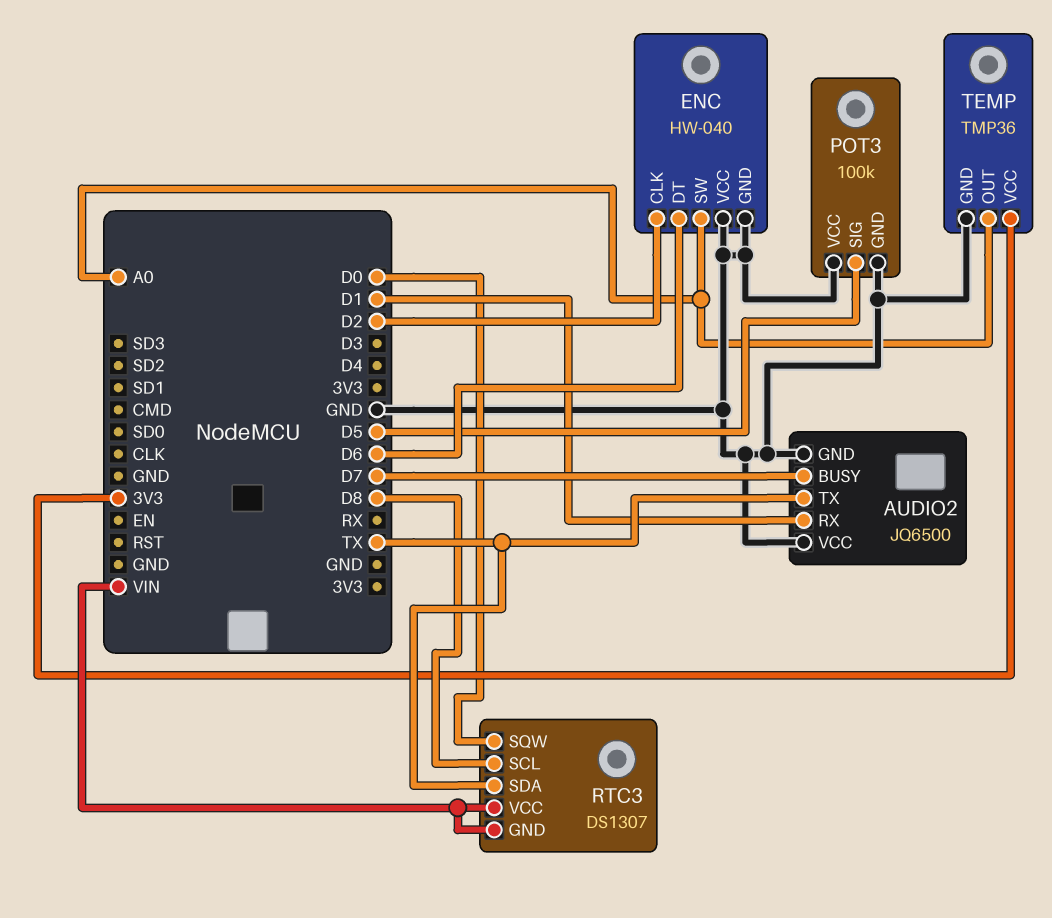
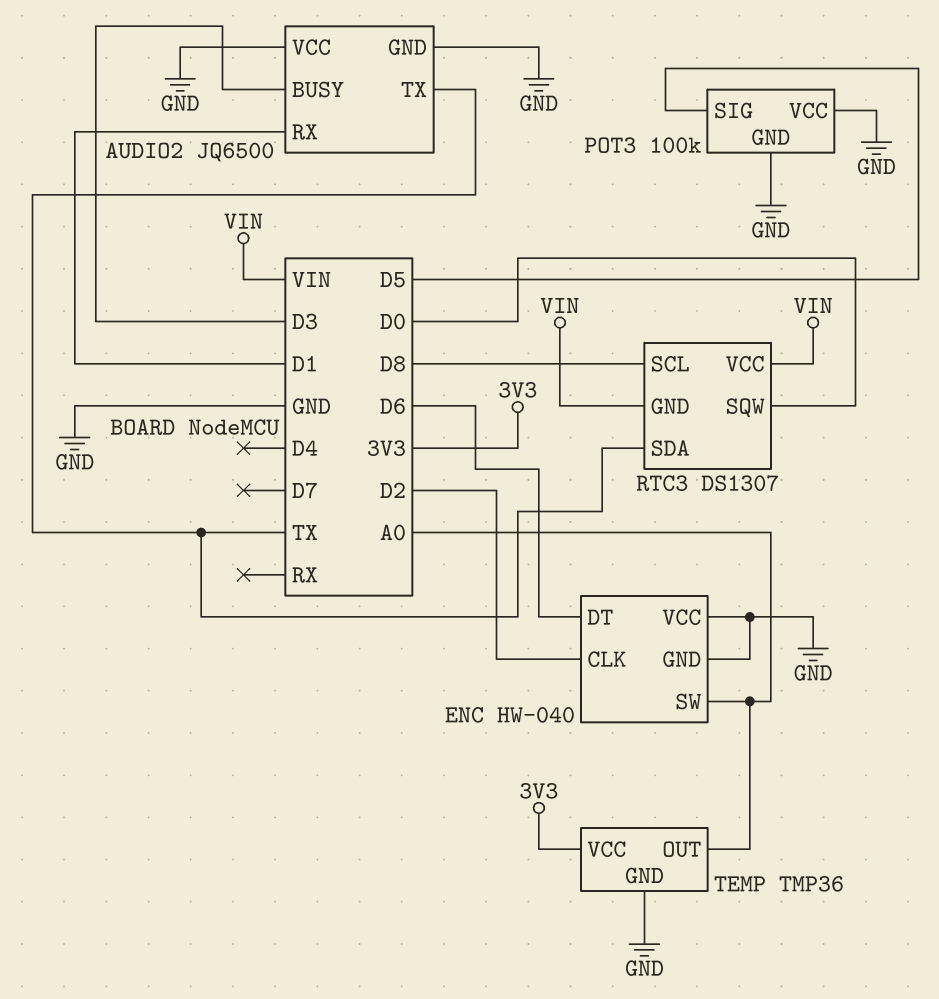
AUDIO2 pin BUSY: D7 -> D3

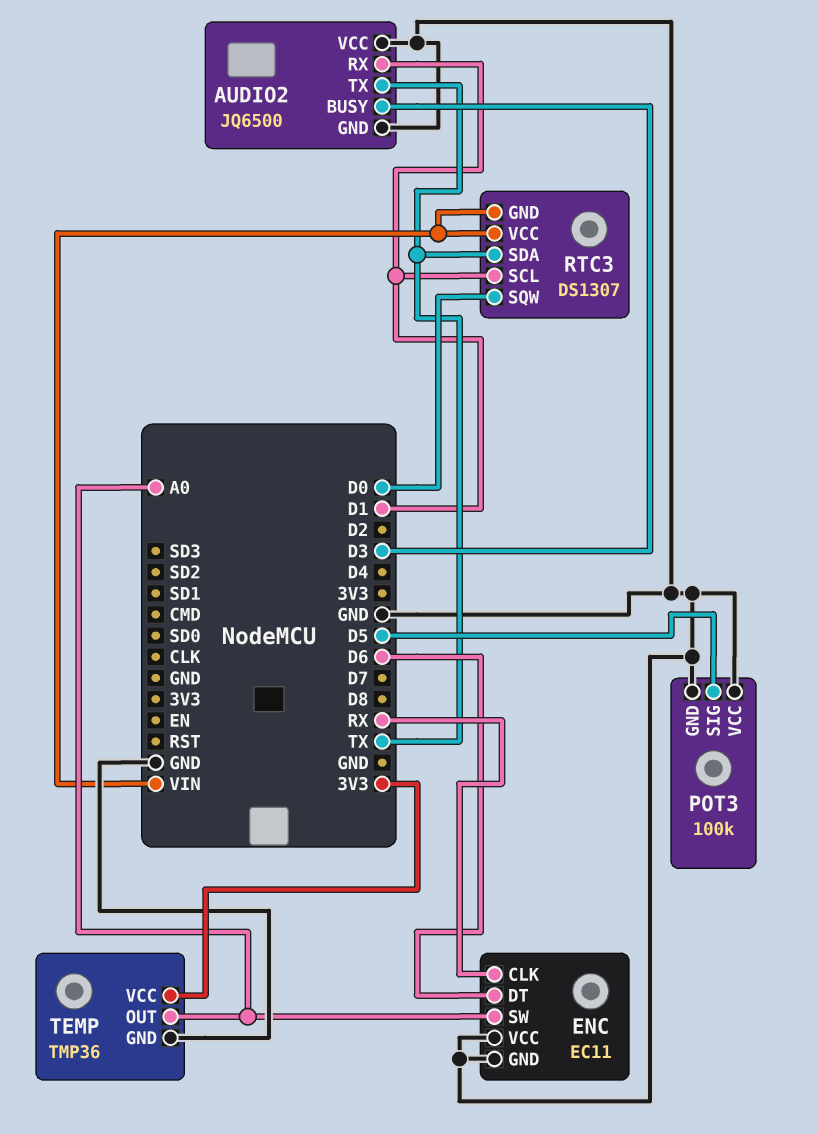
ENC: HW-040 -> EC11
ENC pin CLK: D2 -> RX
RTC3 pin SCL: D8 -> D1

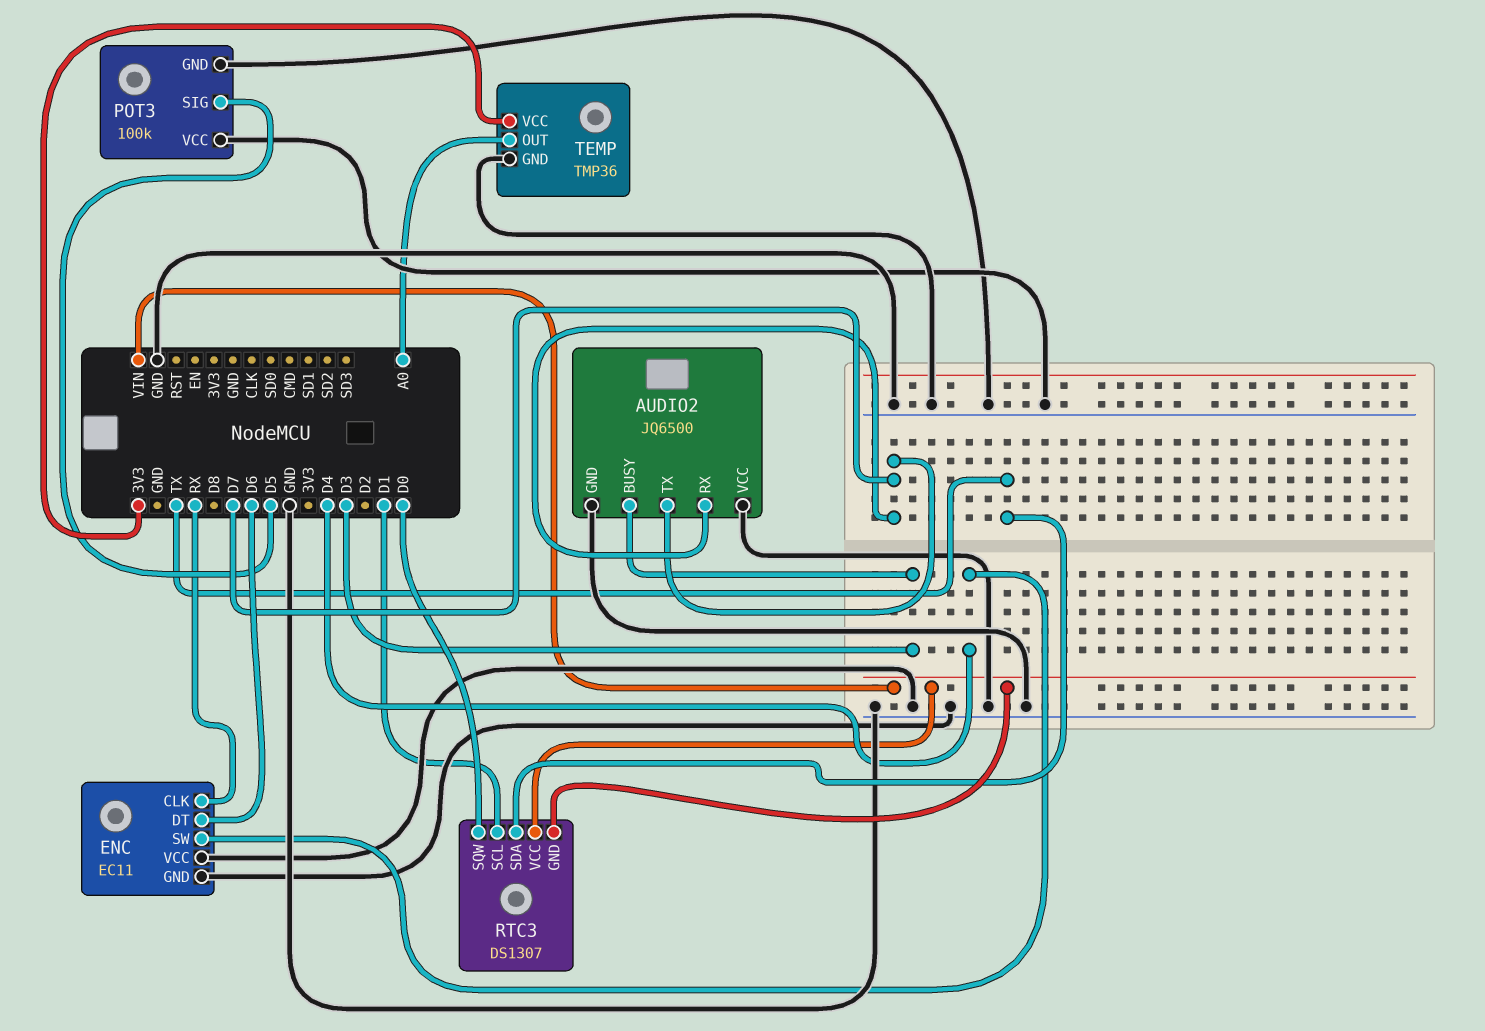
AUDIO2 pin RX: D1 -> D7
AUDIO2 pin TX: TX -> D7
ENC pin SW: A0 -> D4

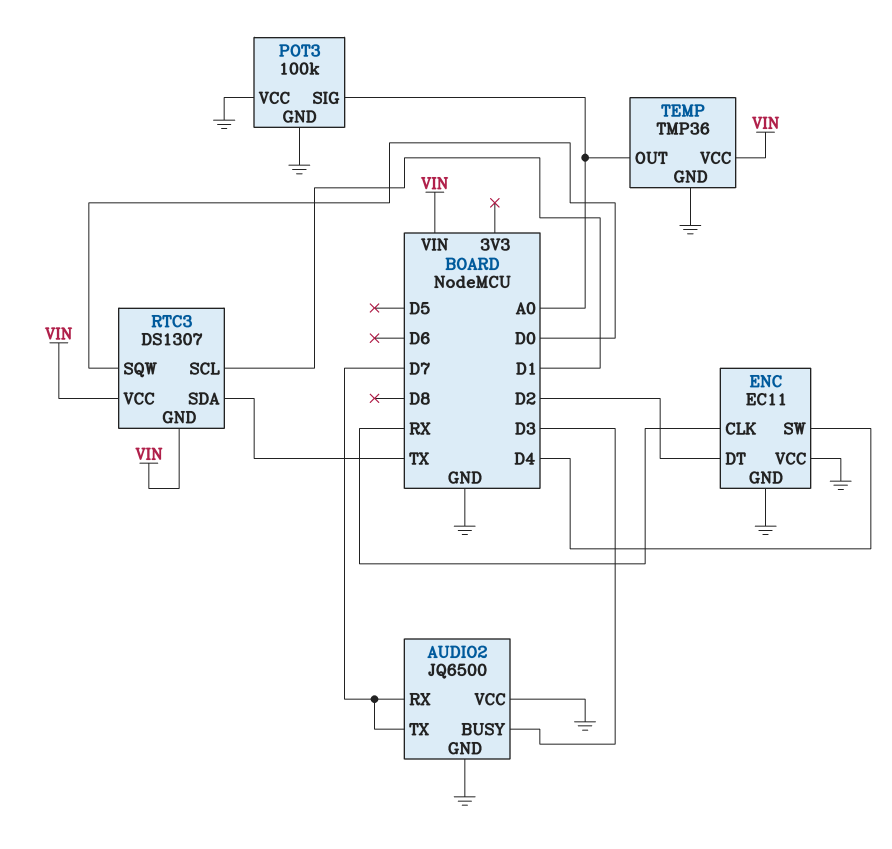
ENC pin DT: D6 -> D2
POT3 pin SIG: D5 -> A0
TEMP pin VCC: 3V3 -> VIN

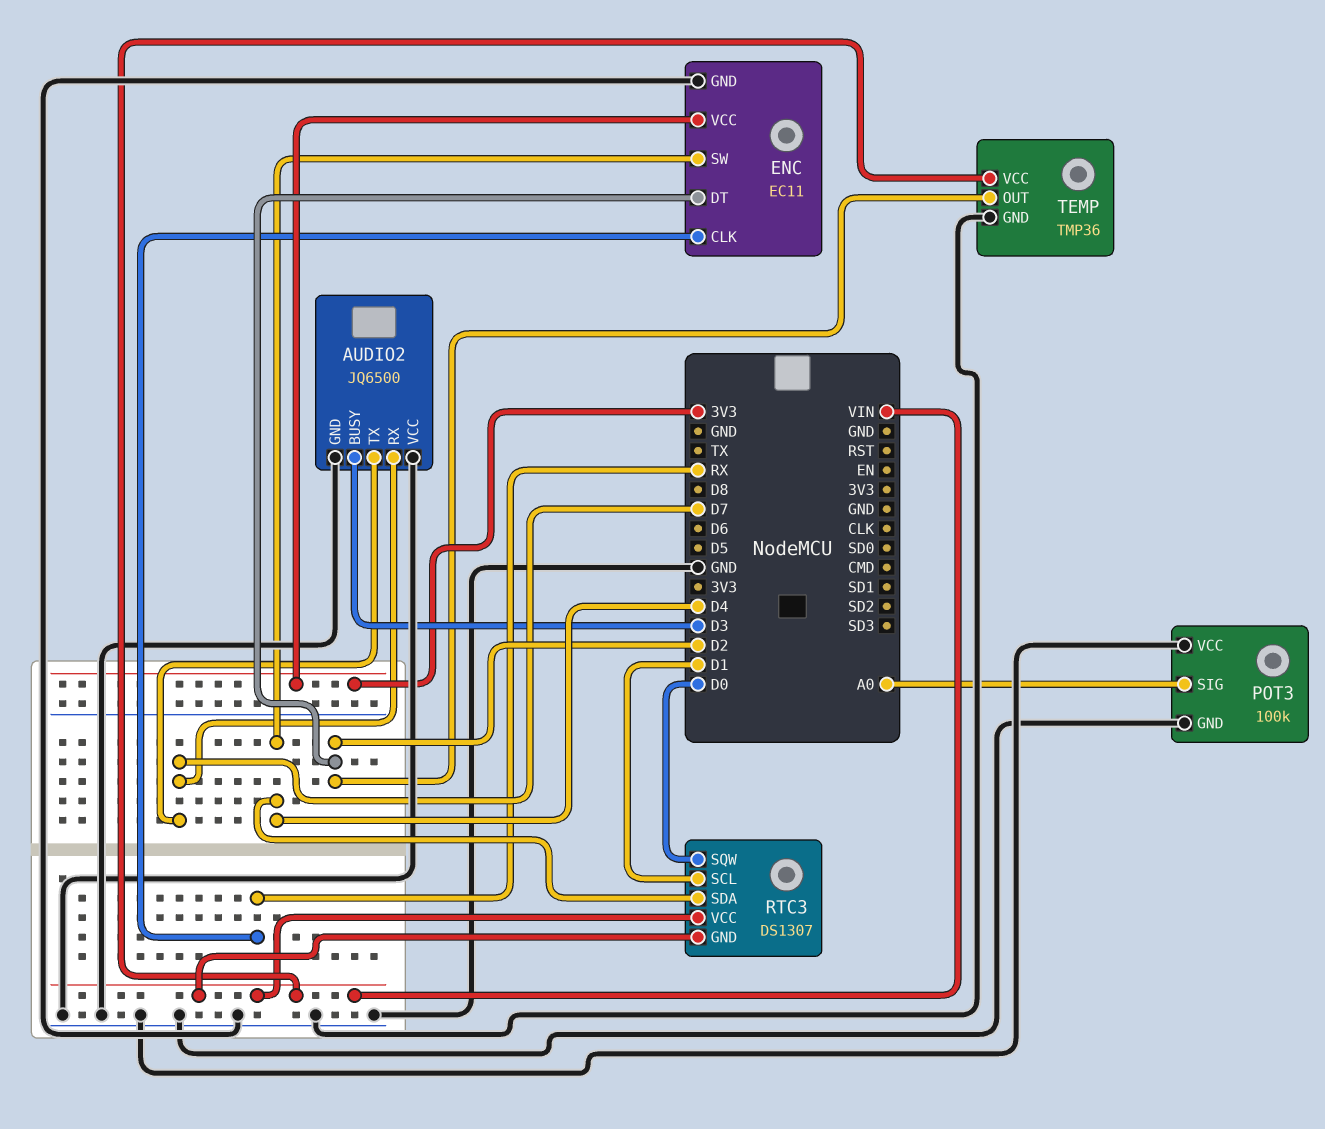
ENC pin VCC: GND -> 3V3
RTC3 pin SDA: TX -> D4
TEMP pin OUT: A0 -> D2

